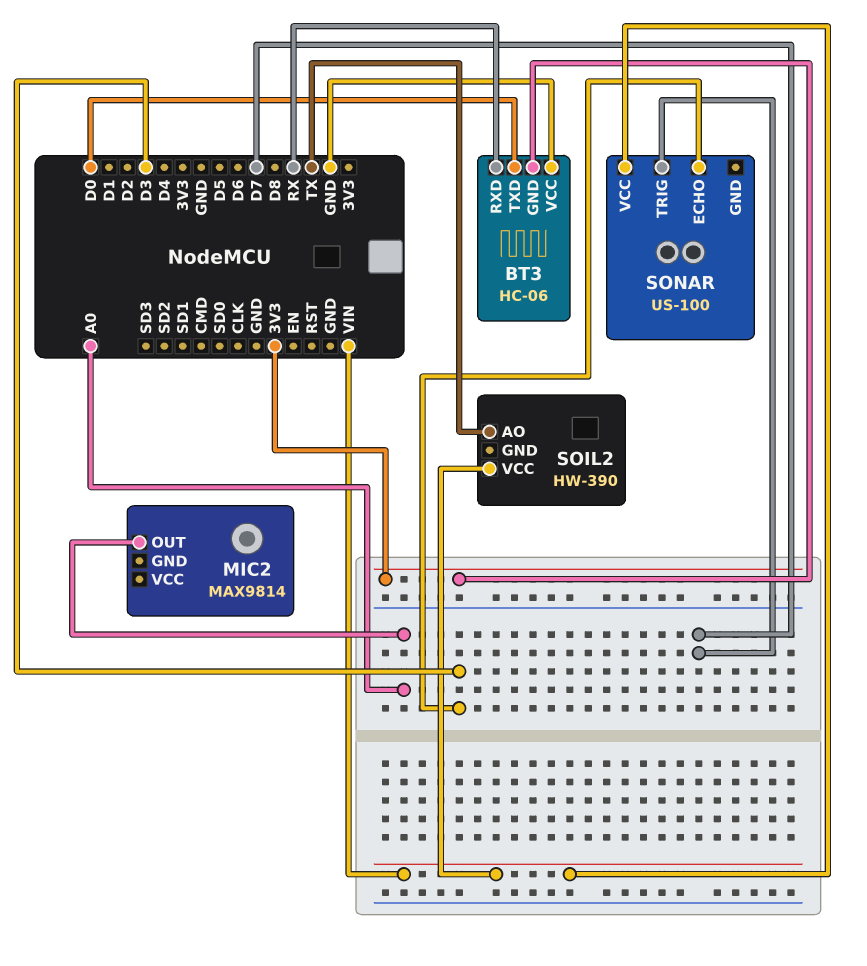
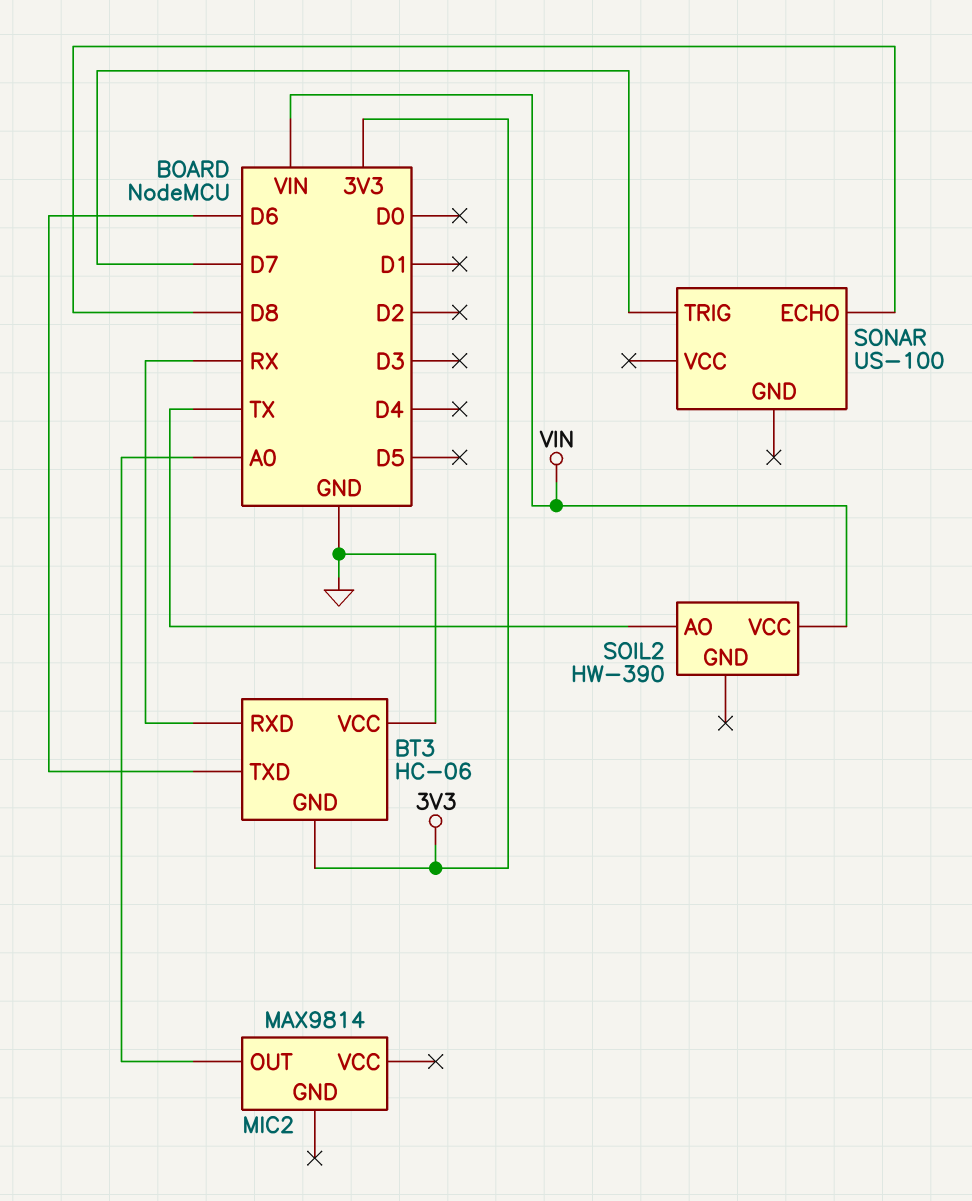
BT3 pin TXD: D0 -> D6
SONAR pin ECHO: D3 -> D8
SONAR pin VCC: VIN -> none

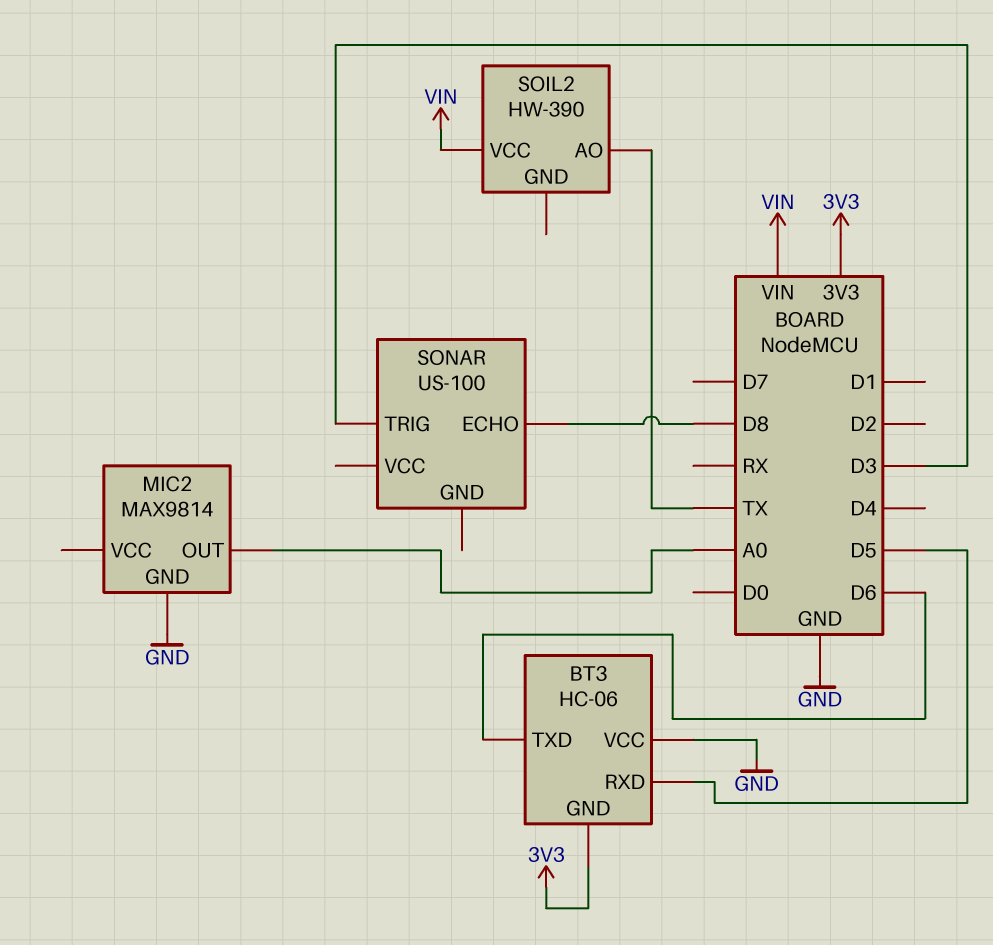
BT3 pin RXD: RX -> D5
MIC2 pin GND: none -> GND
SONAR pin TRIG: D7 -> D3

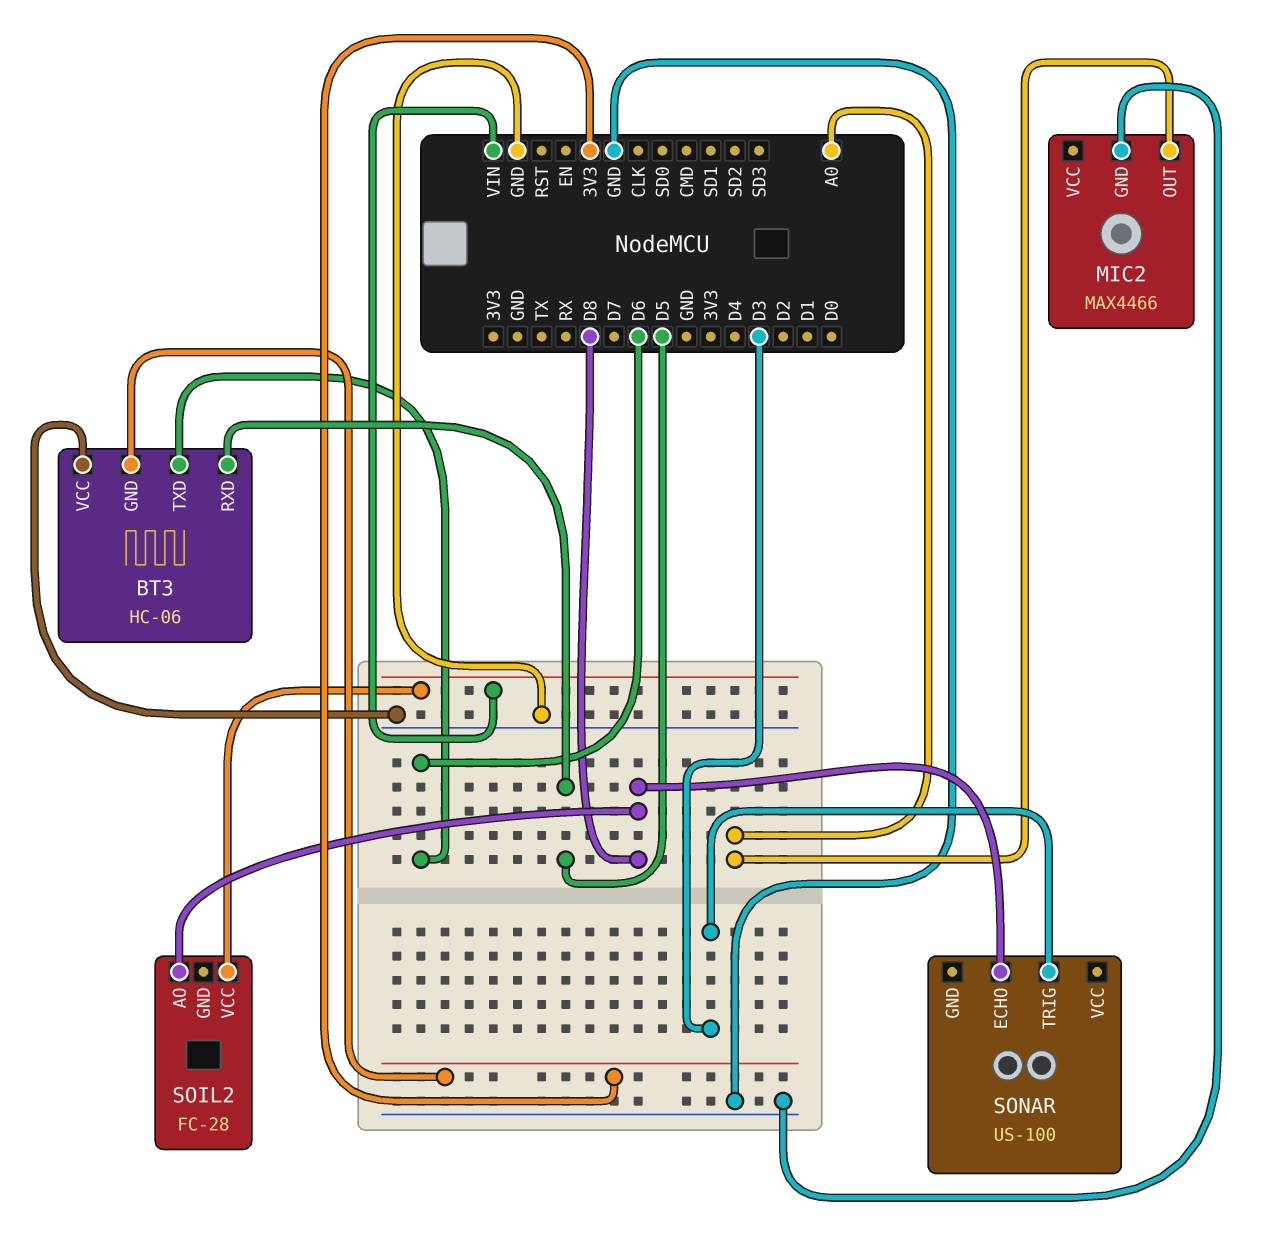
MIC2: MAX9814 -> MAX4466
SOIL2: HW-390 -> FC-28
SOIL2 pin AO: TX -> D8

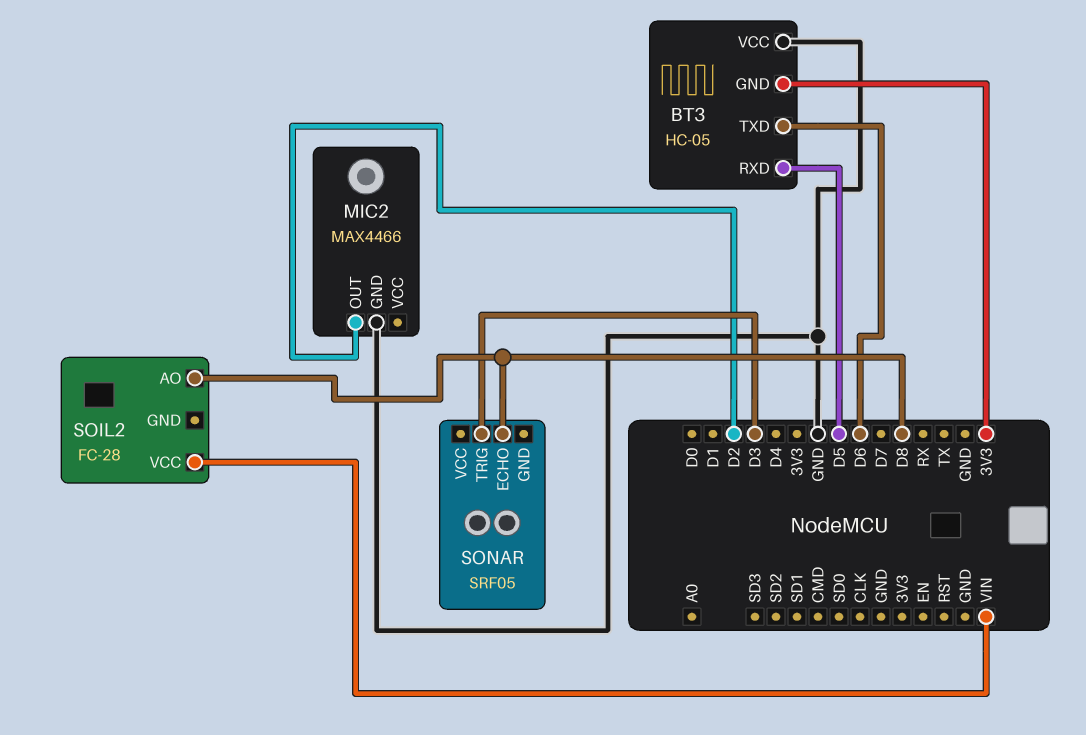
BT3: HC-06 -> HC-05
MIC2 pin OUT: A0 -> D2
SONAR: US-100 -> SRF05

